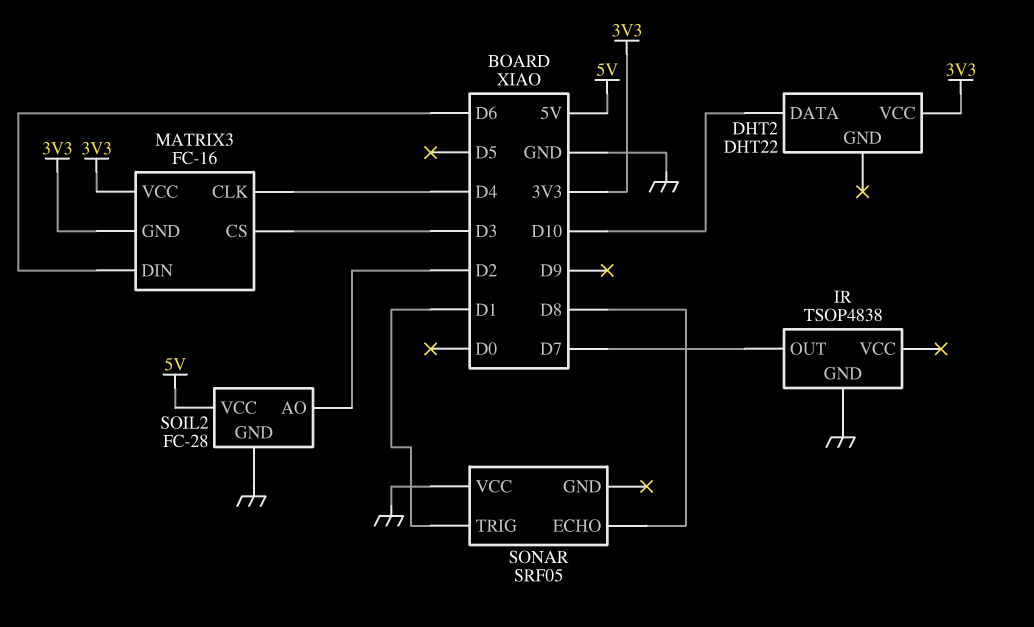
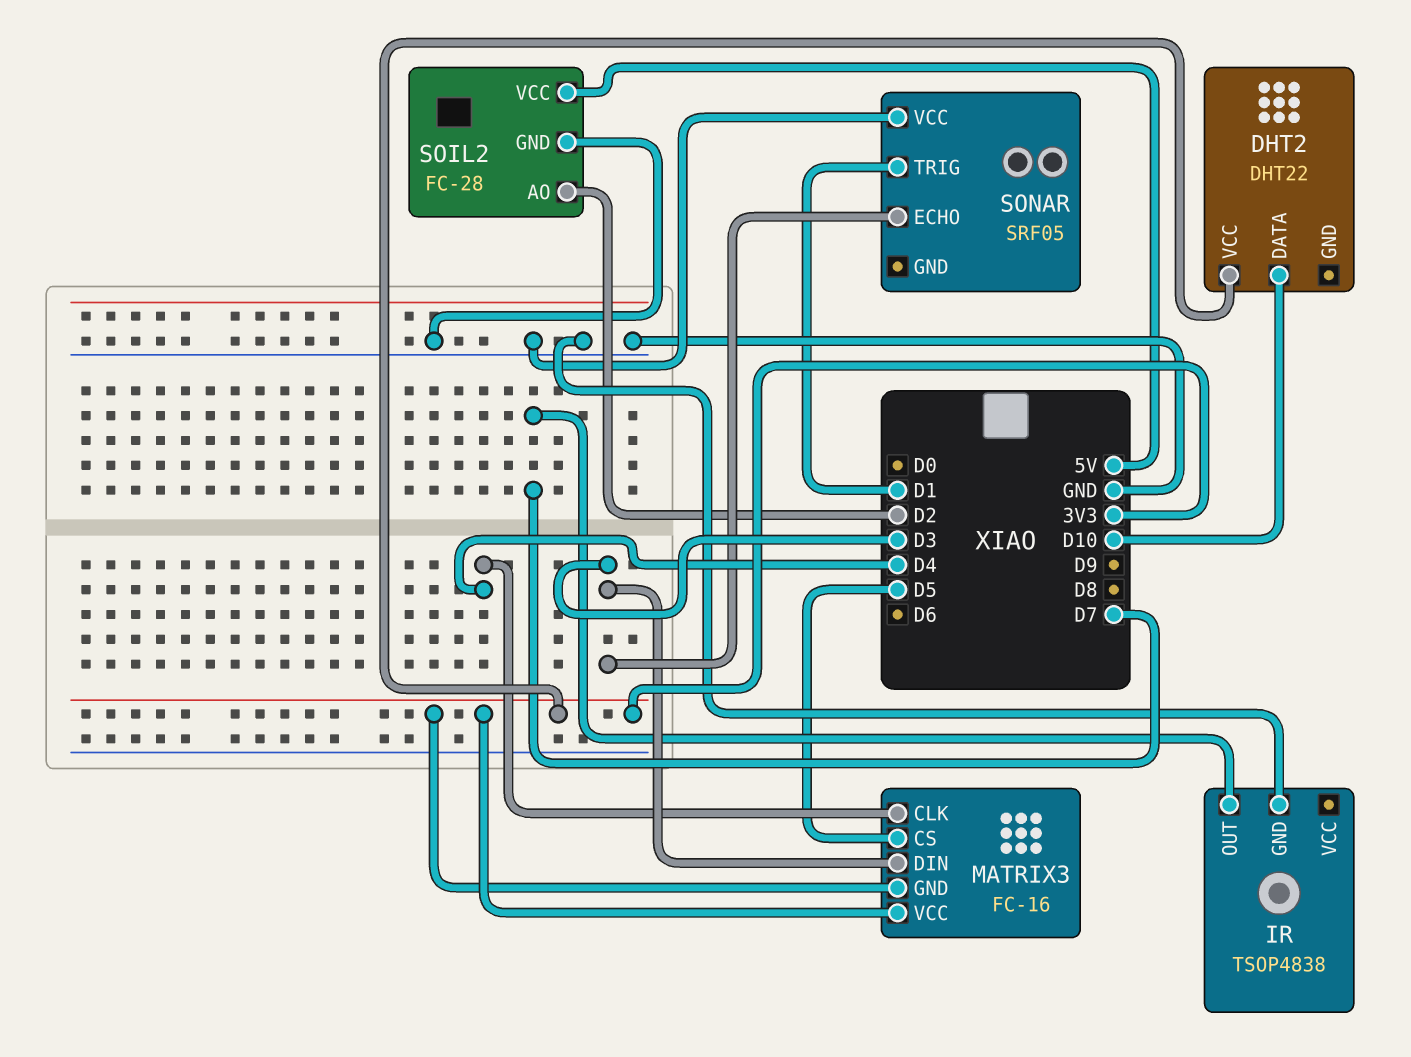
MATRIX3 pin CS: D3 -> D5
MATRIX3 pin DIN: D6 -> D3
SONAR pin ECHO: D8 -> D3

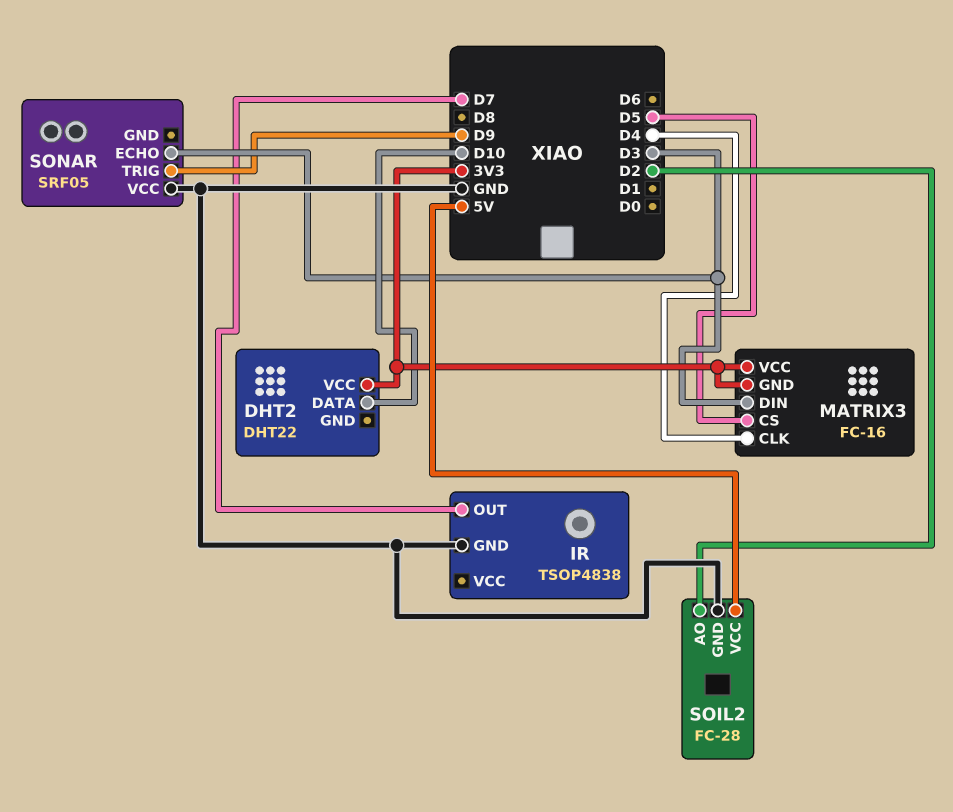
SONAR pin TRIG: D1 -> D9

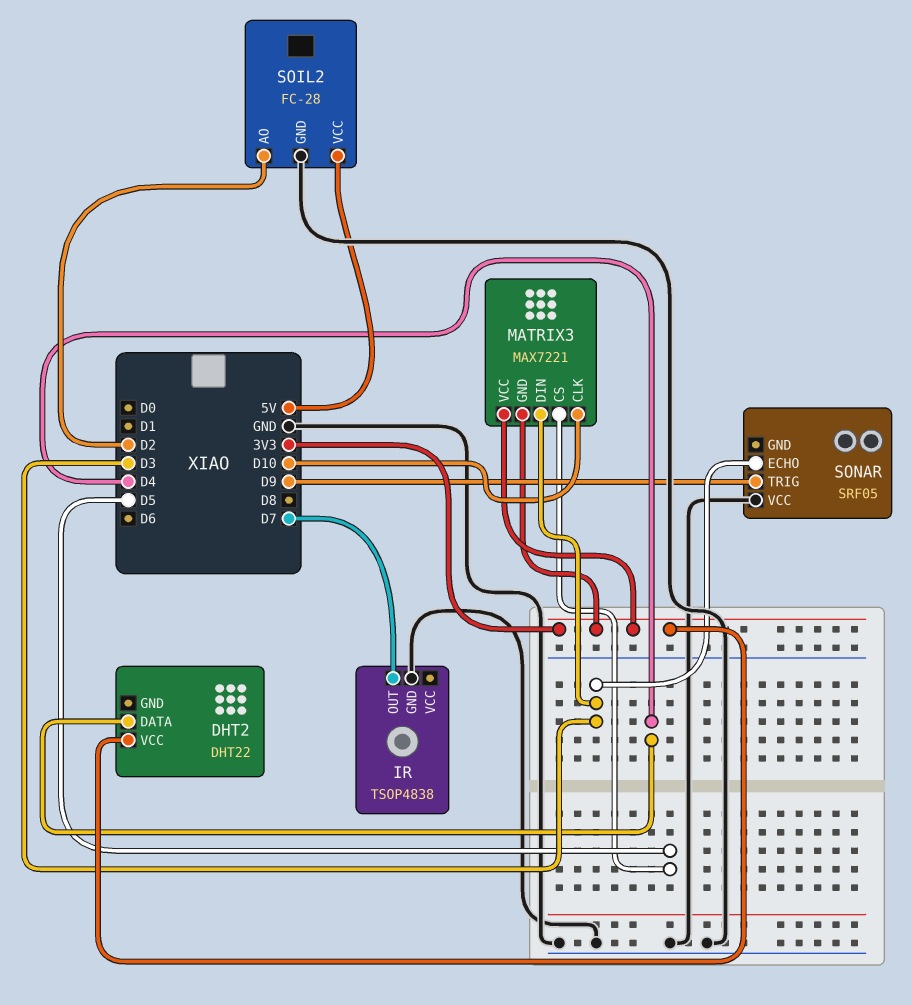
DHT2 pin DATA: D10 -> D4
MATRIX3: FC-16 -> MAX7221
MATRIX3 pin CLK: D4 -> D10

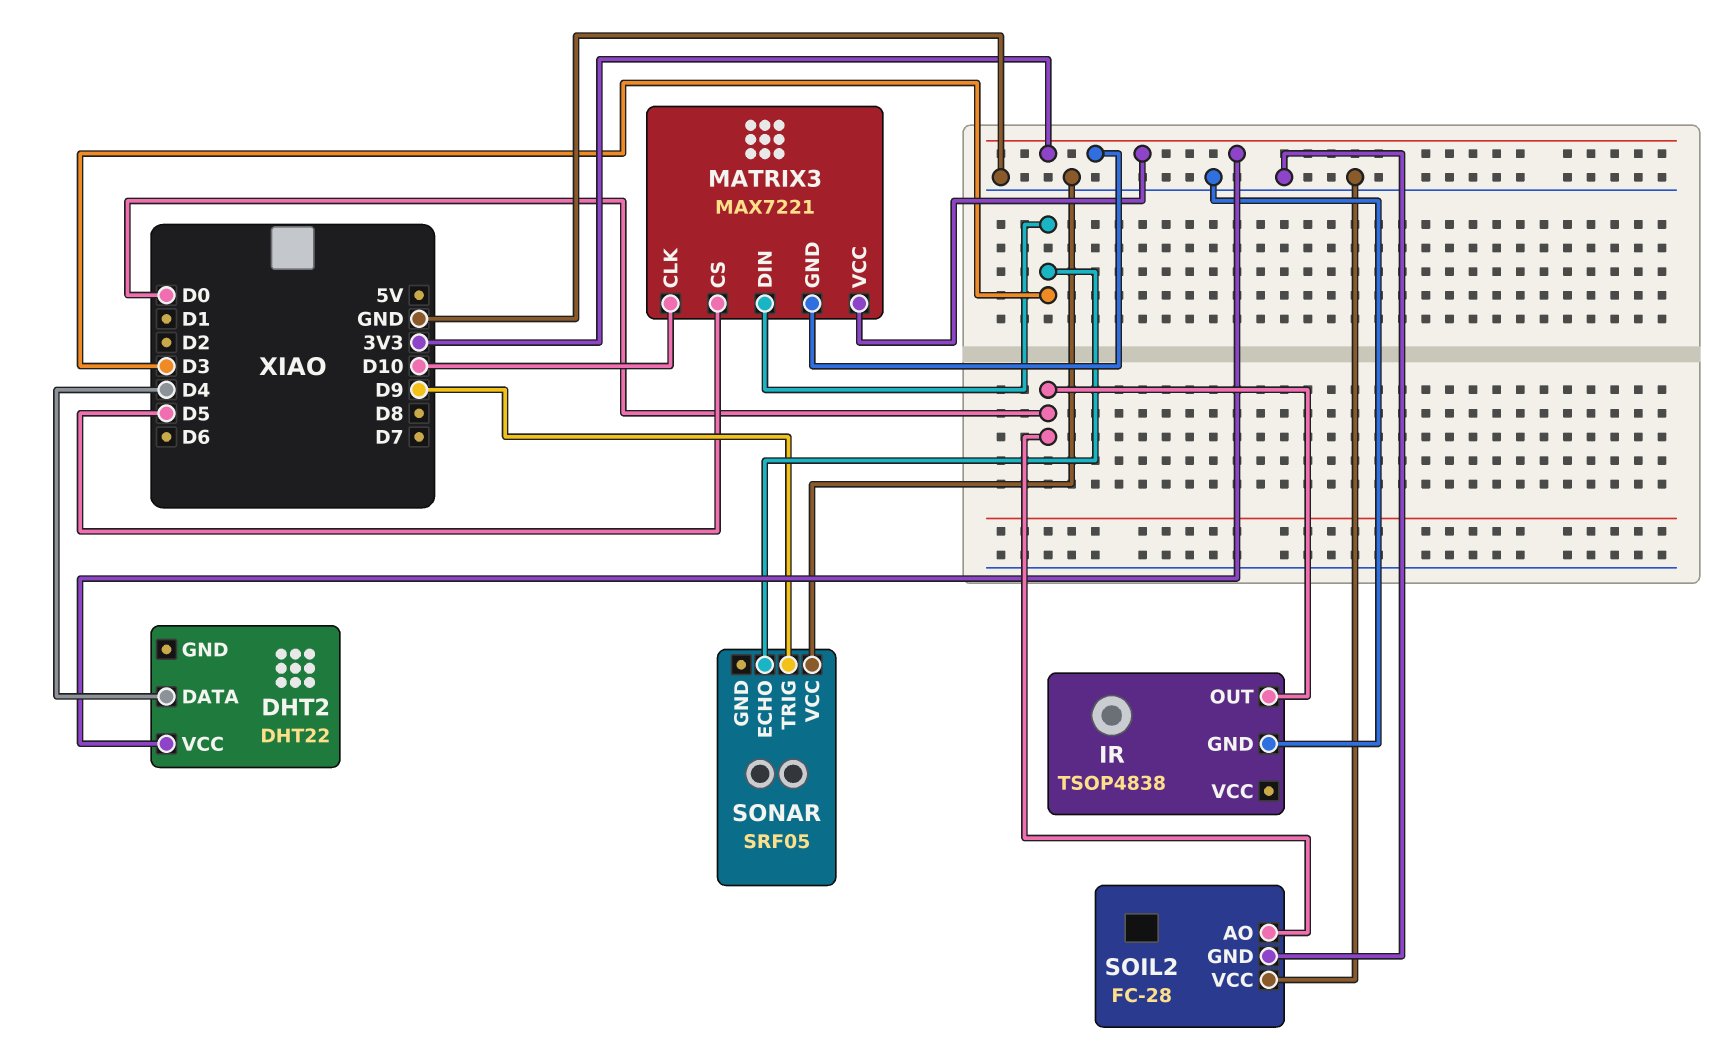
IR pin OUT: D7 -> D0
SOIL2 pin AO: D2 -> D0
SOIL2 pin VCC: 5V -> GND

